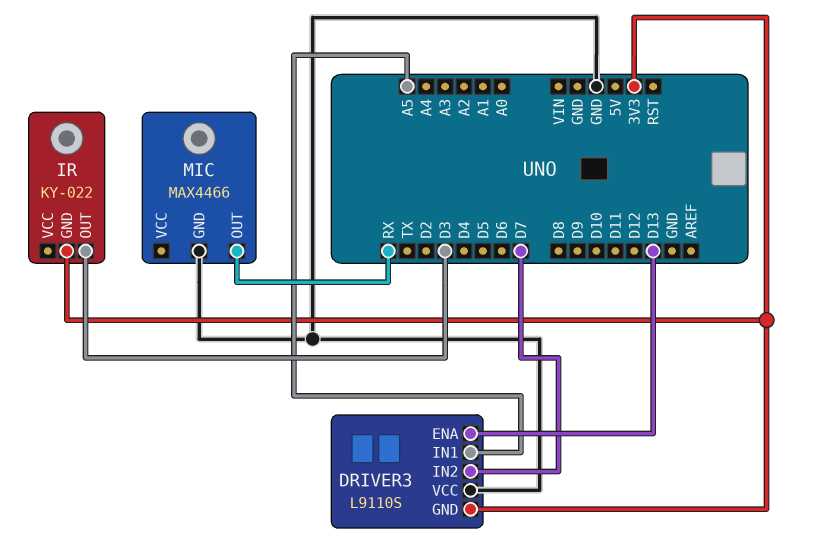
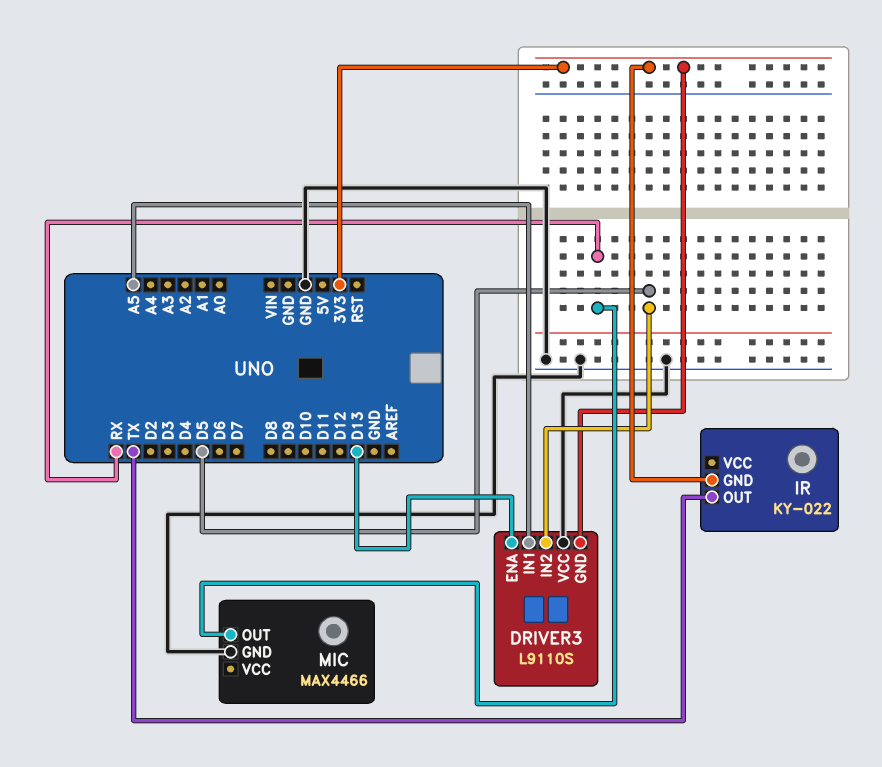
DRIVER3 pin IN2: D7 -> D5
IR pin OUT: D3 -> TX

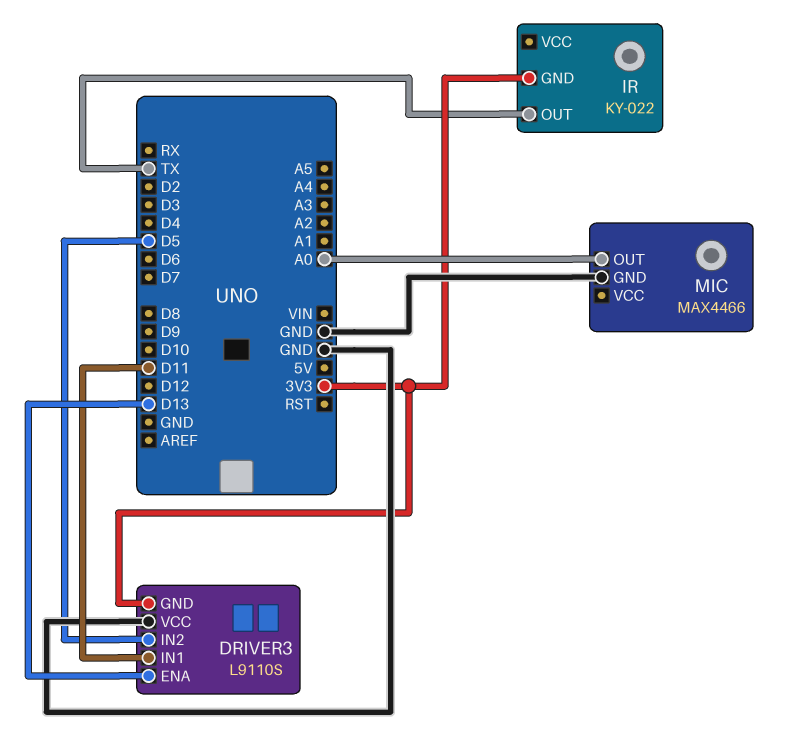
DRIVER3 pin IN1: A5 -> D11
MIC pin OUT: RX -> A0

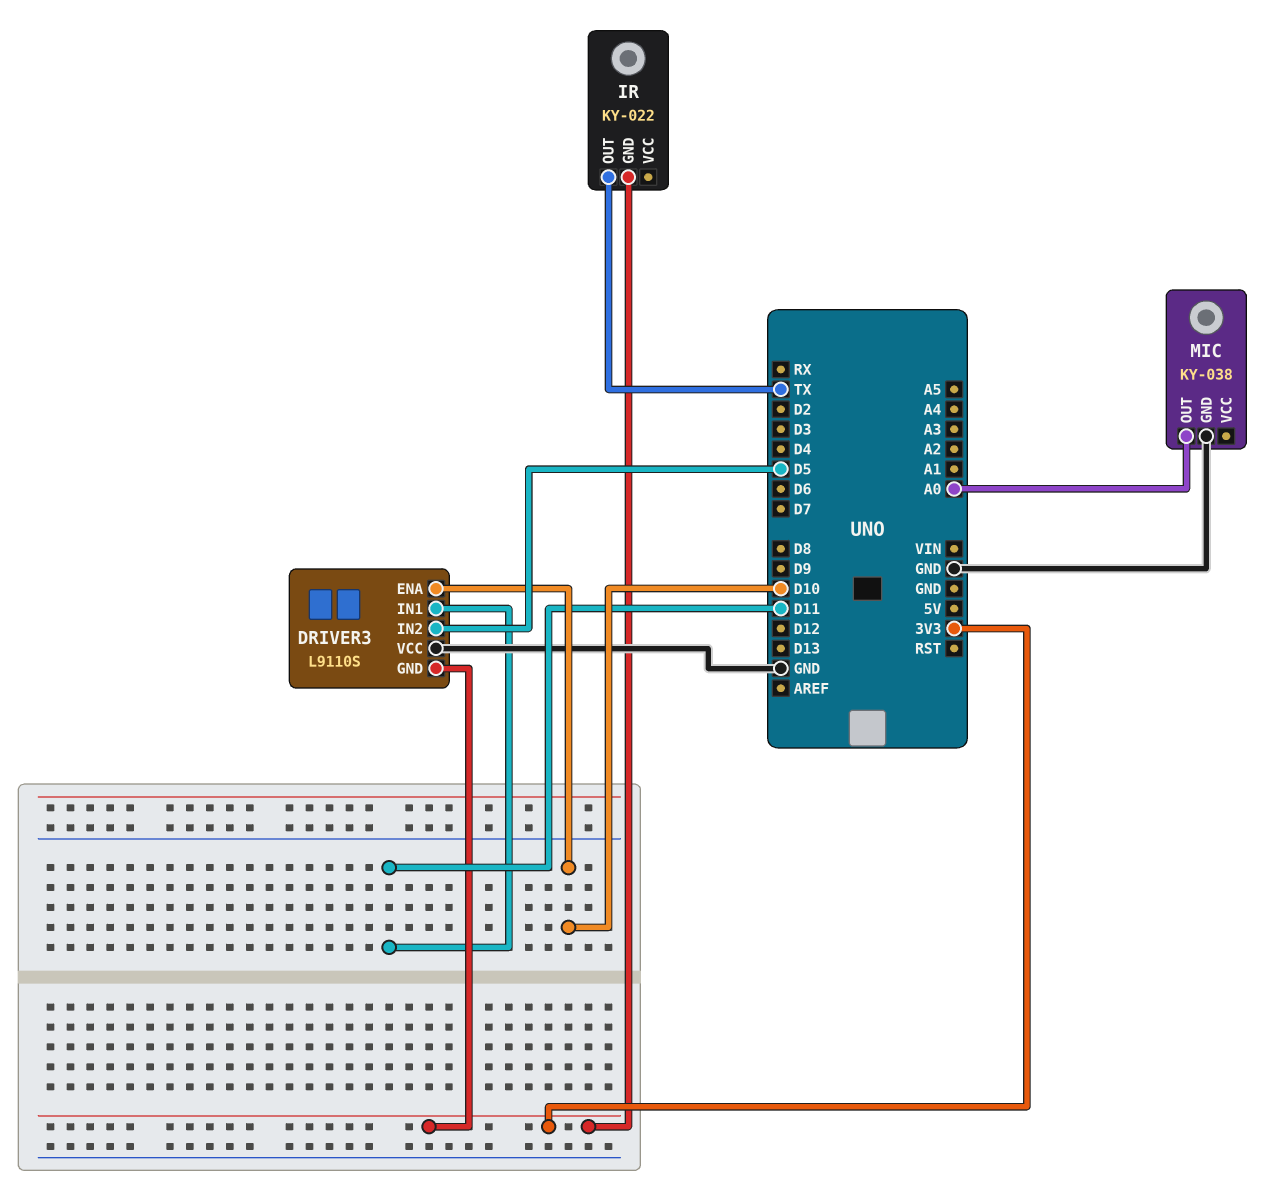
DRIVER3 pin ENA: D13 -> D10
MIC: MAX4466 -> KY-038

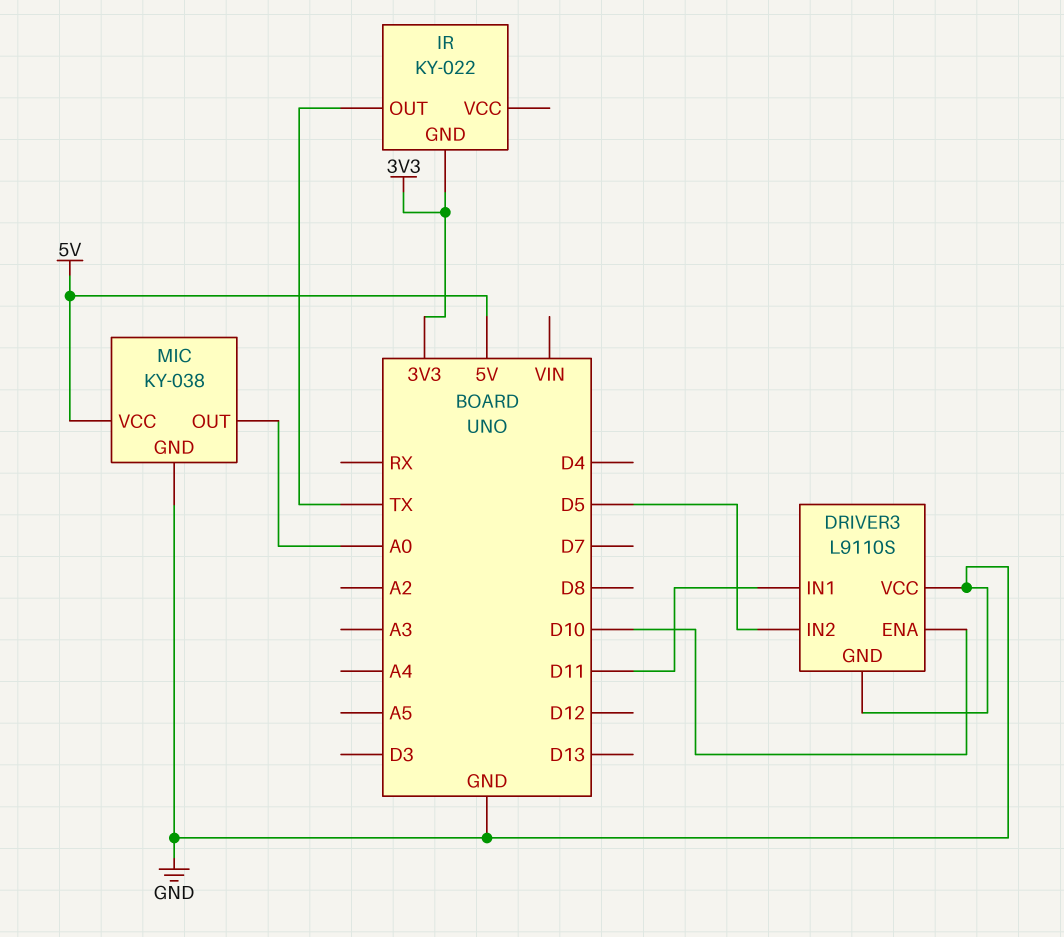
DRIVER3 pin GND: 3V3 -> GND
MIC pin VCC: none -> 5V

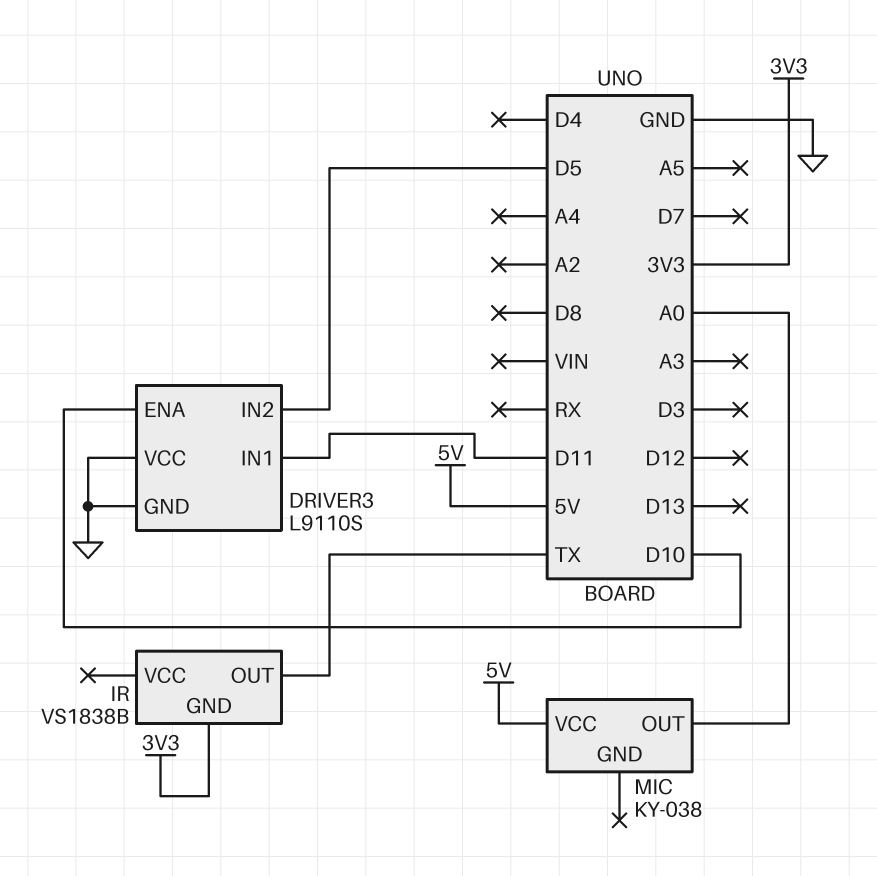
IR: KY-022 -> VS1838B
MIC pin GND: GND -> none

